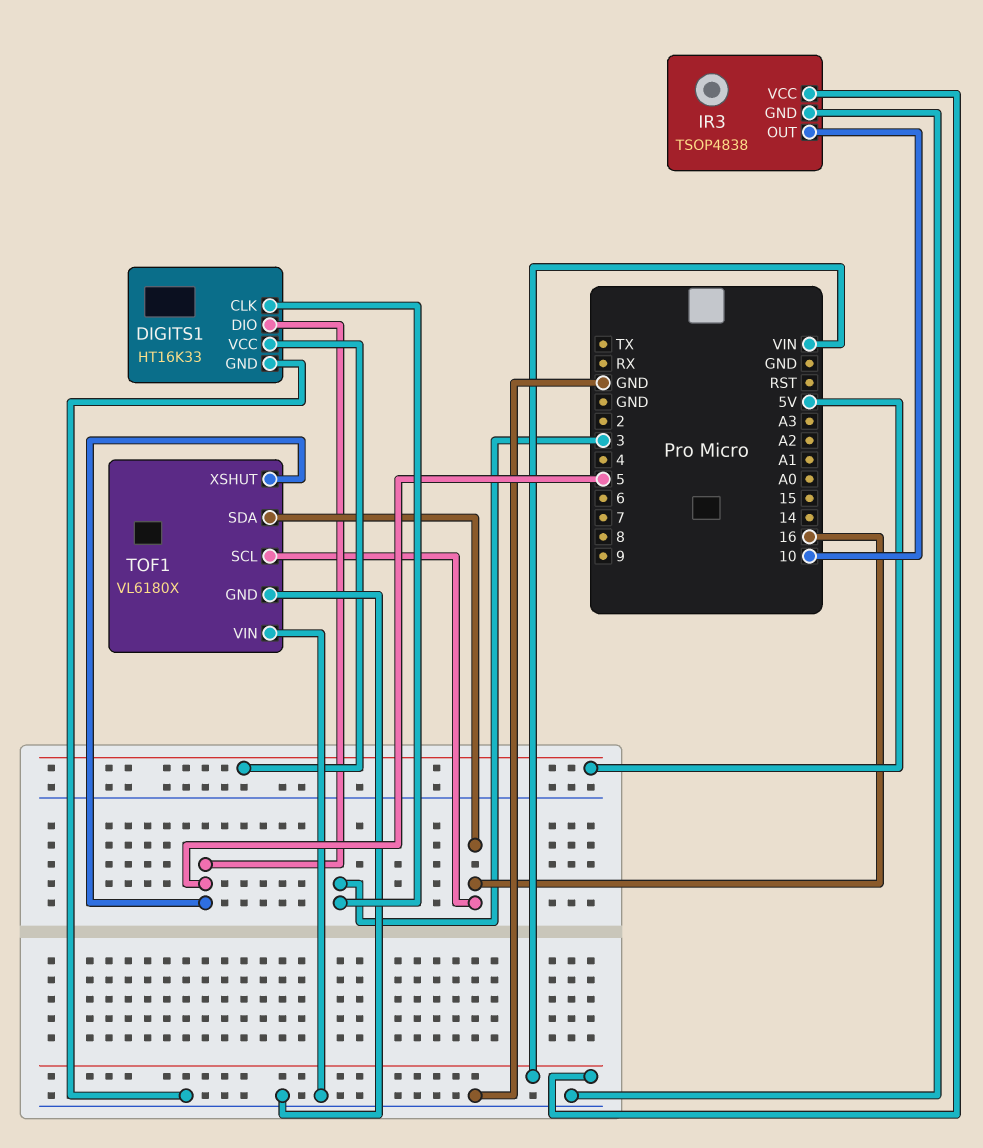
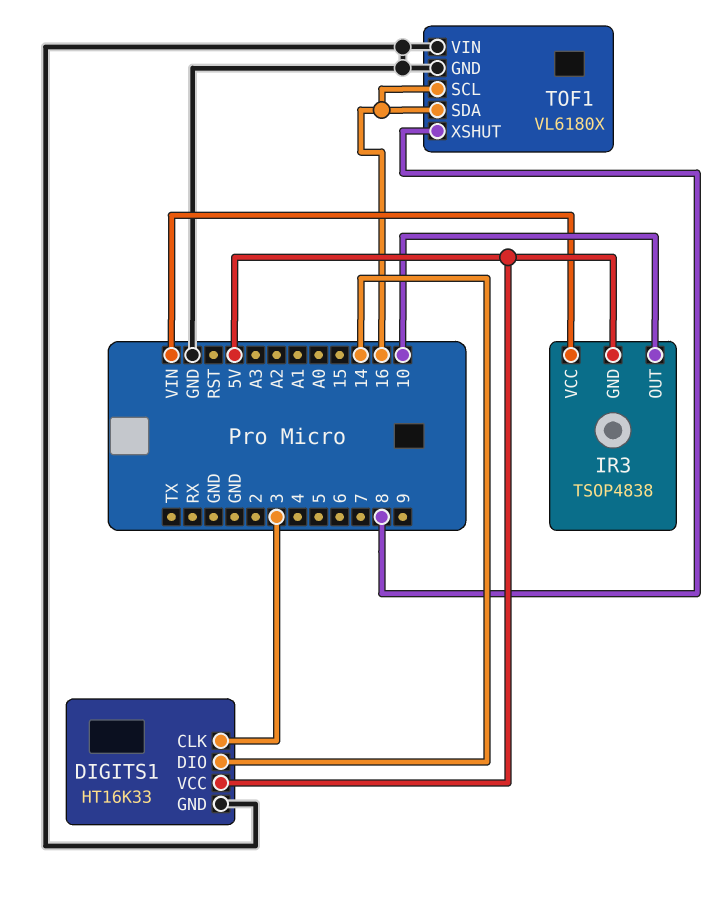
DIGITS1 pin DIO: 5 -> 14
IR3 pin GND: GND -> 5V
TOF1 pin XSHUT: 5 -> 8

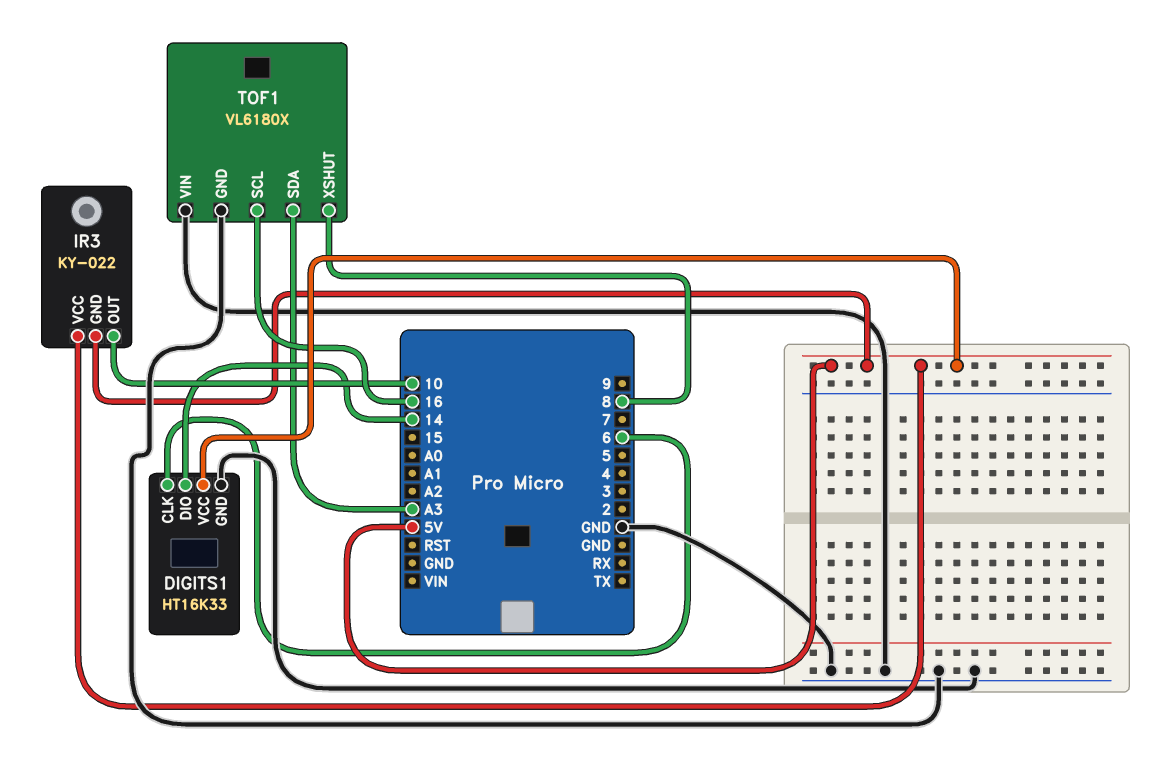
DIGITS1 pin CLK: 3 -> 6
IR3: TSOP4838 -> KY-022
IR3 pin VCC: VIN -> 5V
TOF1 pin SDA: 16 -> A3

